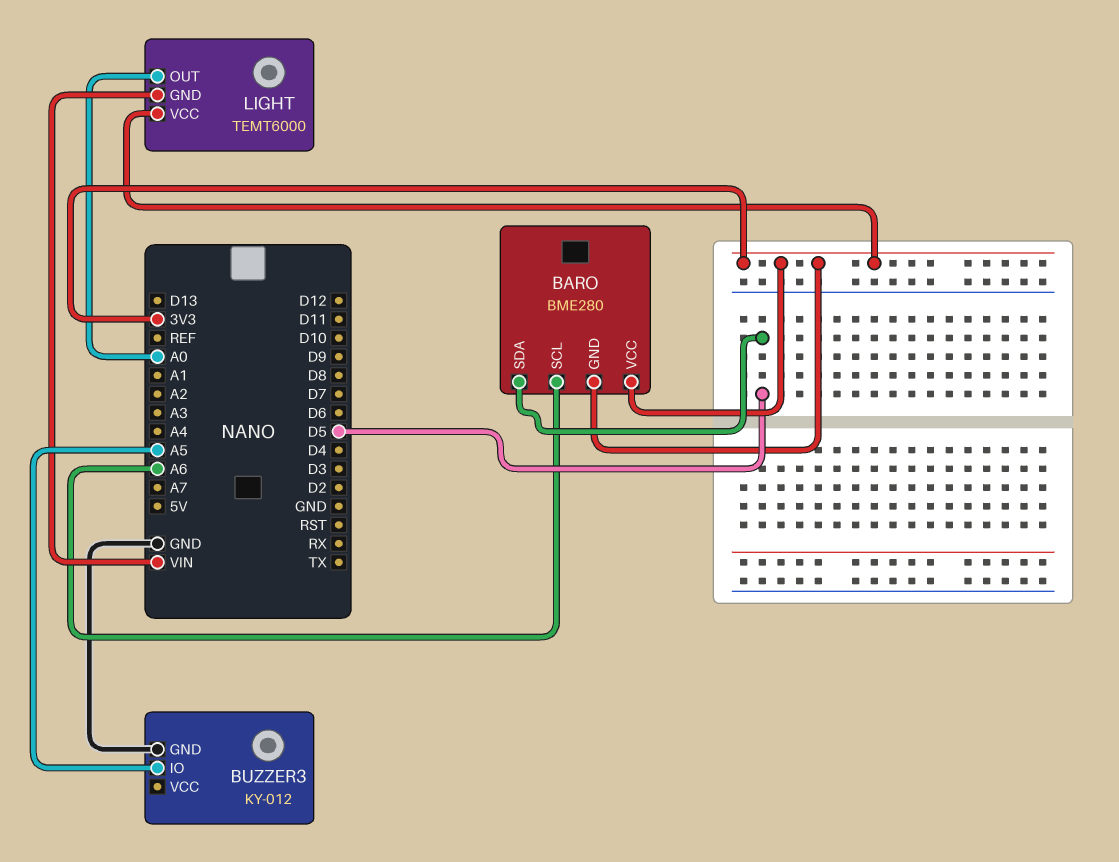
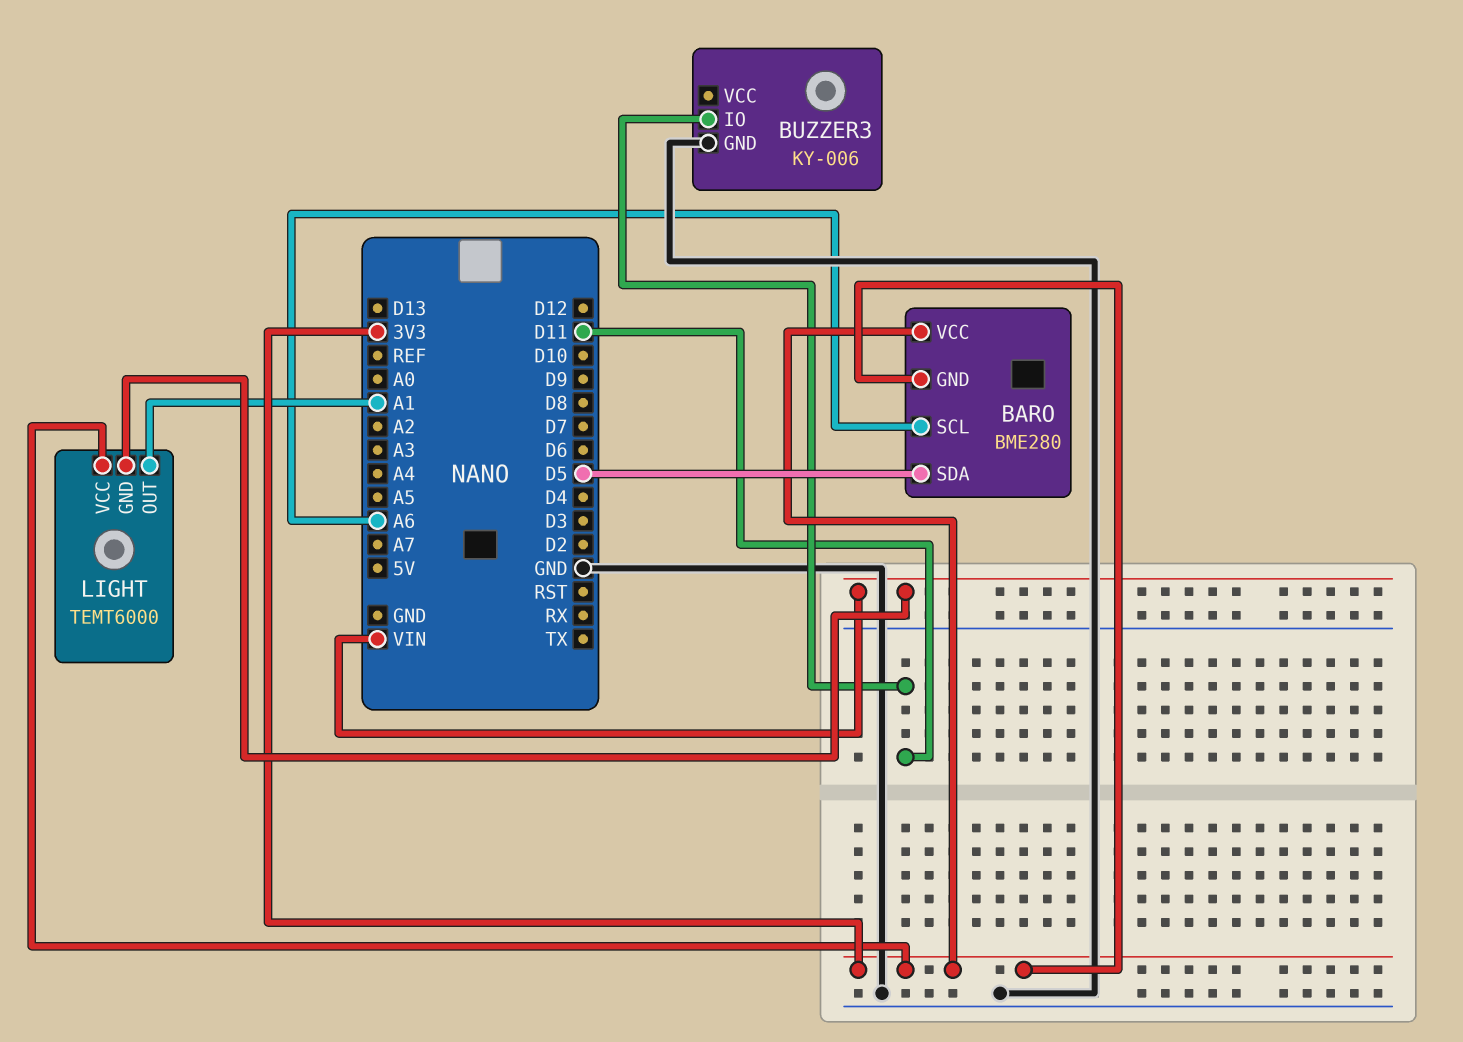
BUZZER3: KY-012 -> KY-006
BUZZER3 pin IO: A5 -> D11
LIGHT pin OUT: A0 -> A1

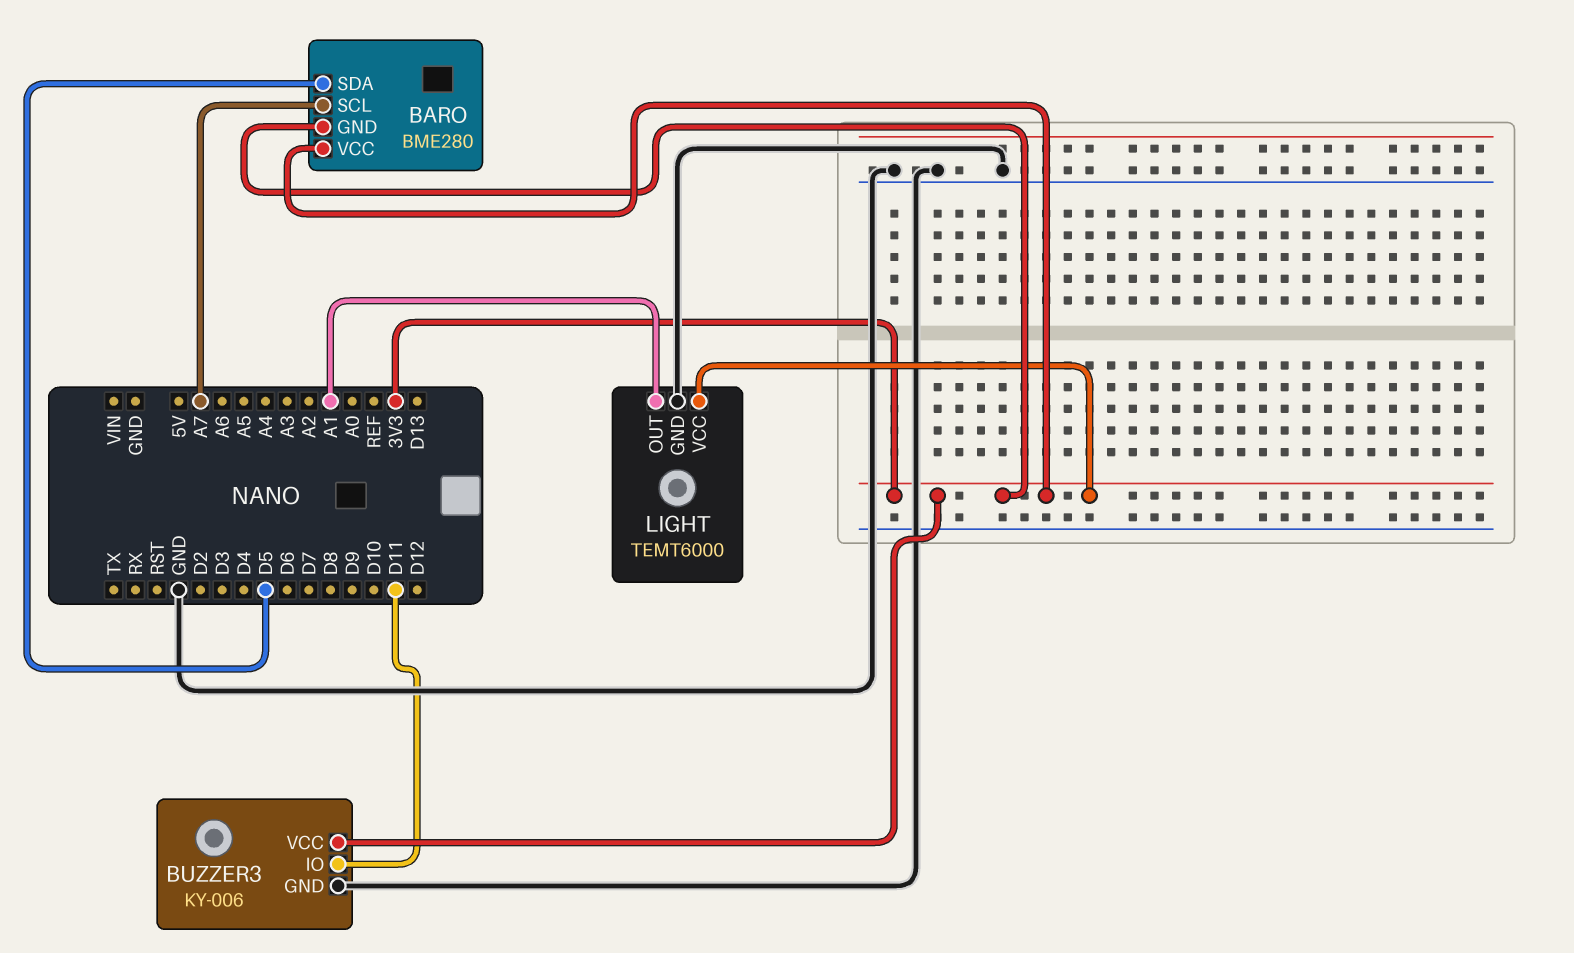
BARO pin SCL: A6 -> A7
BUZZER3 pin VCC: none -> 3V3
LIGHT pin GND: VIN -> GND

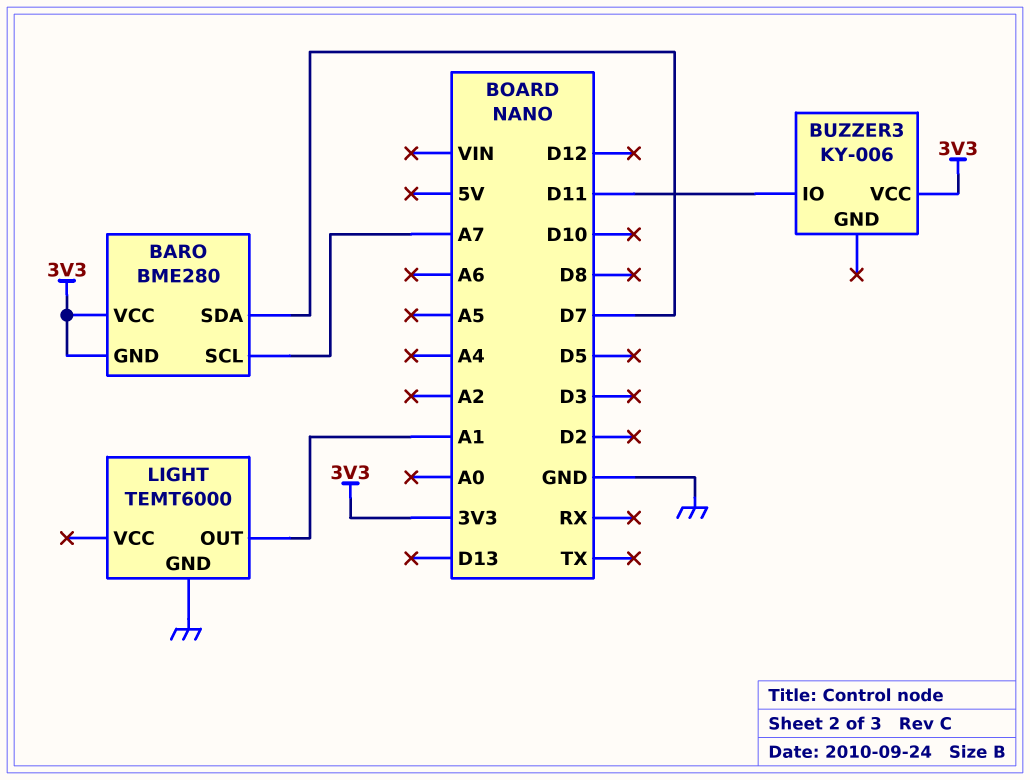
BARO pin SDA: D5 -> D7
BUZZER3 pin GND: GND -> none
LIGHT pin VCC: 3V3 -> none

